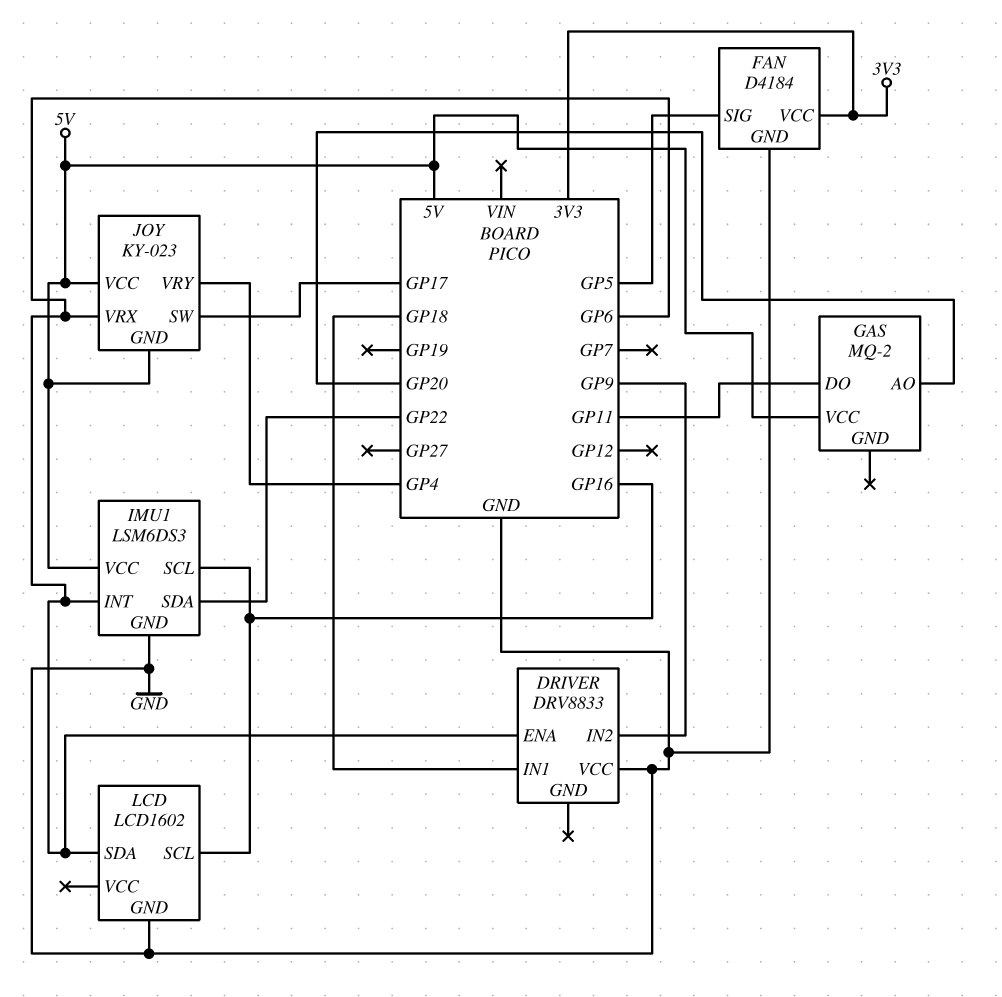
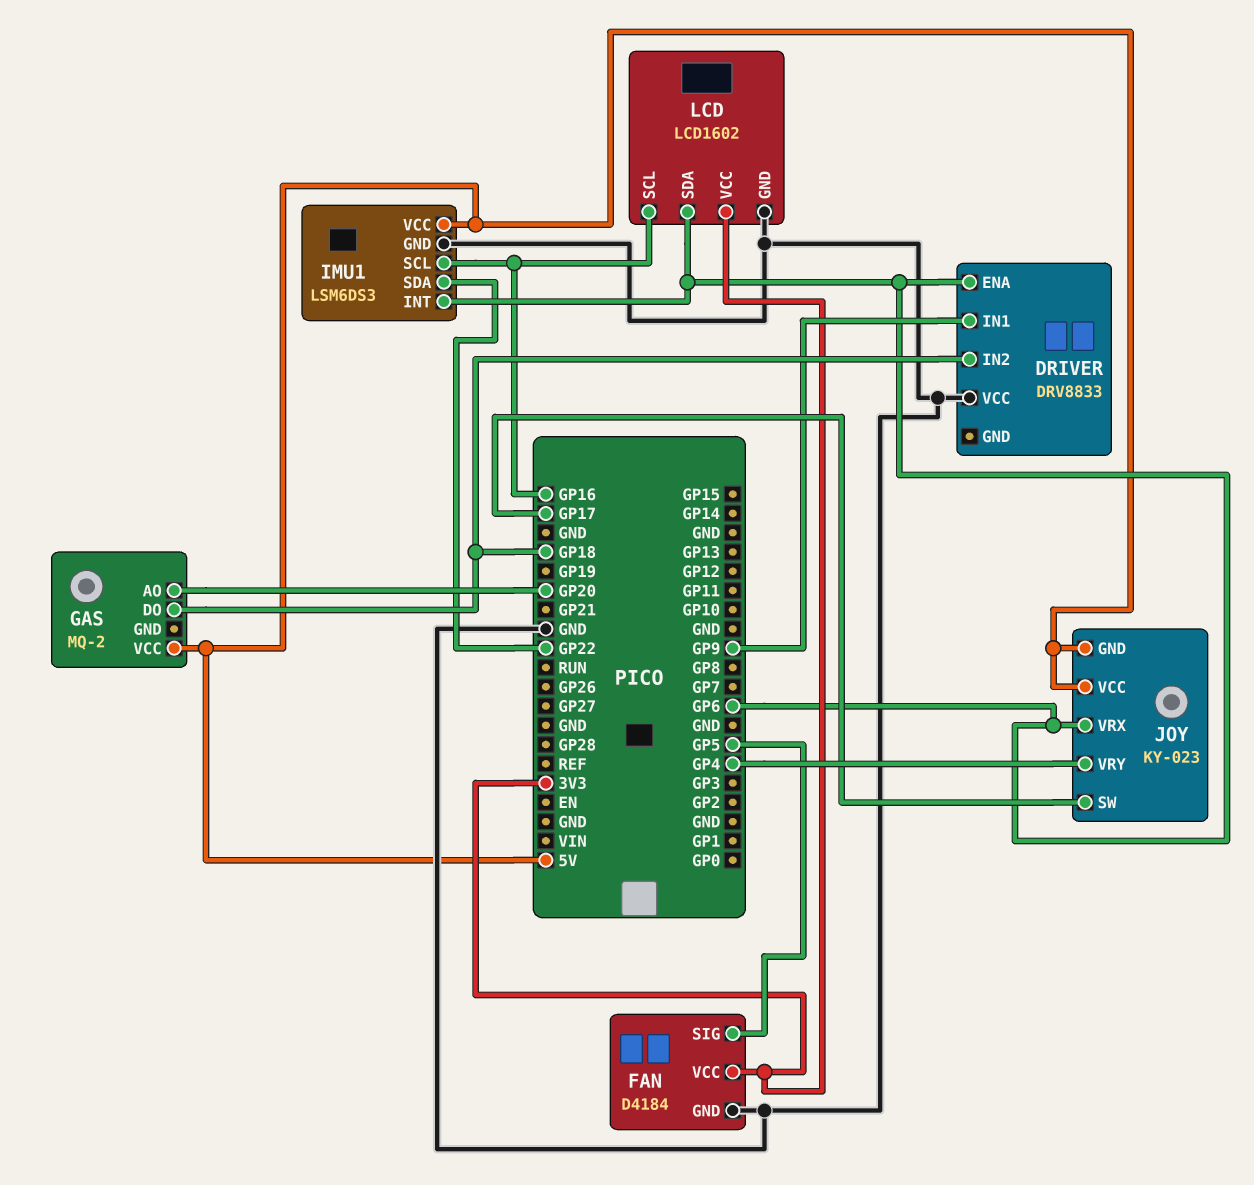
DRIVER pin IN1: GP18 -> GP9
DRIVER pin IN2: GP9 -> GP18
GAS pin DO: GP11 -> GP18
LCD pin VCC: none -> 3V3

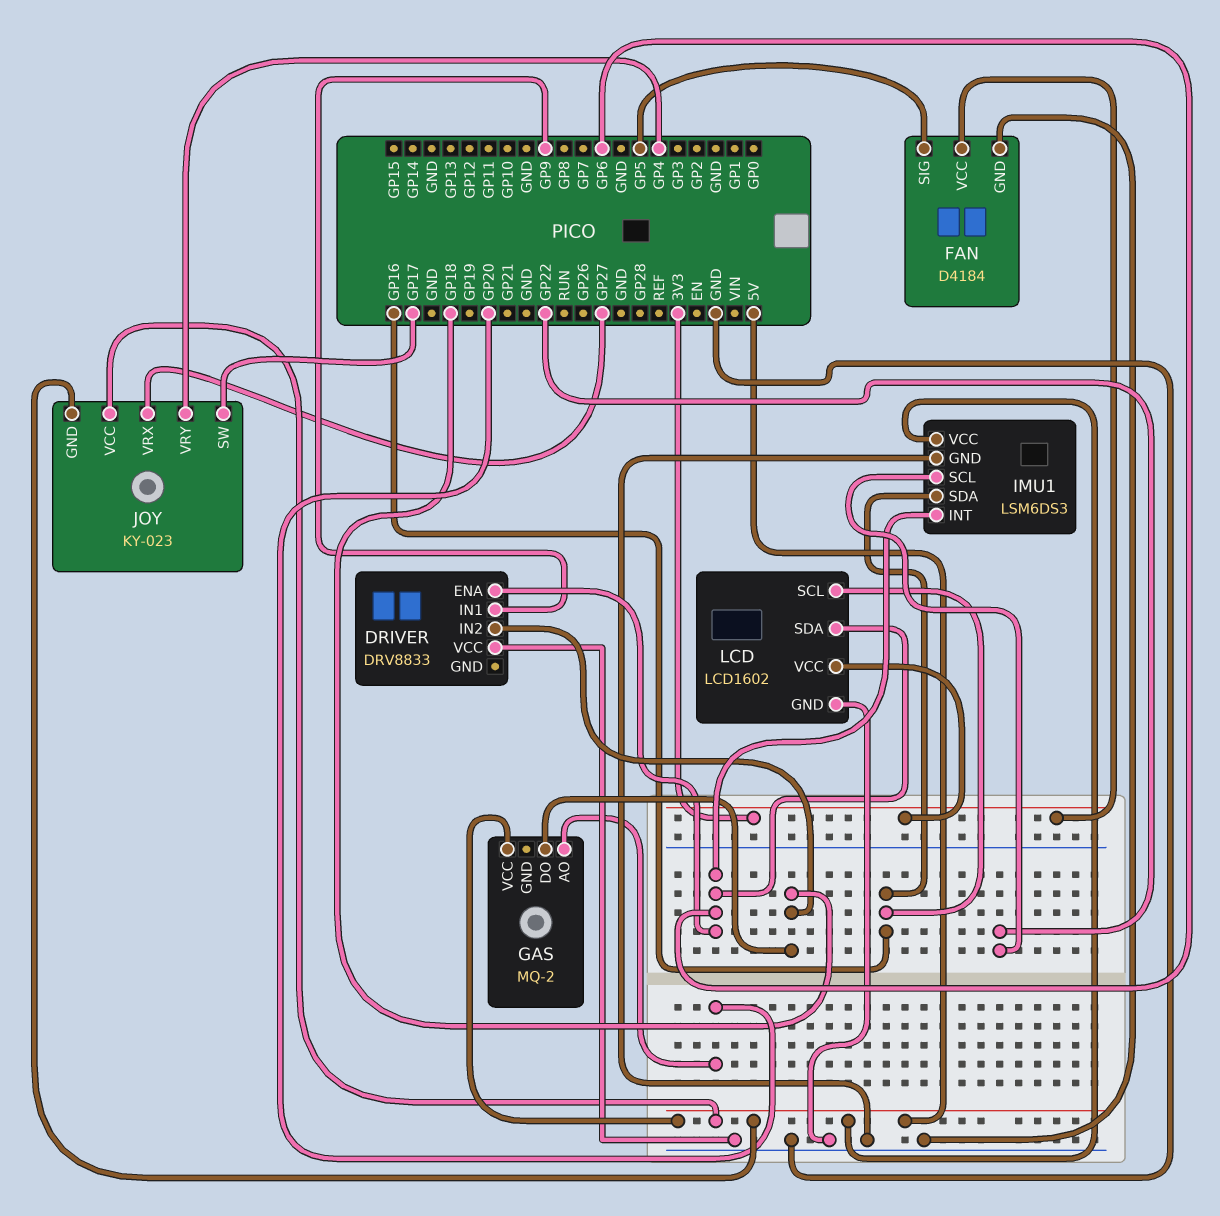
IMU1 pin SCL: GP16 -> GP22
IMU1 pin SDA: GP22 -> GP16
JOY pin VRX: GP6 -> GP27

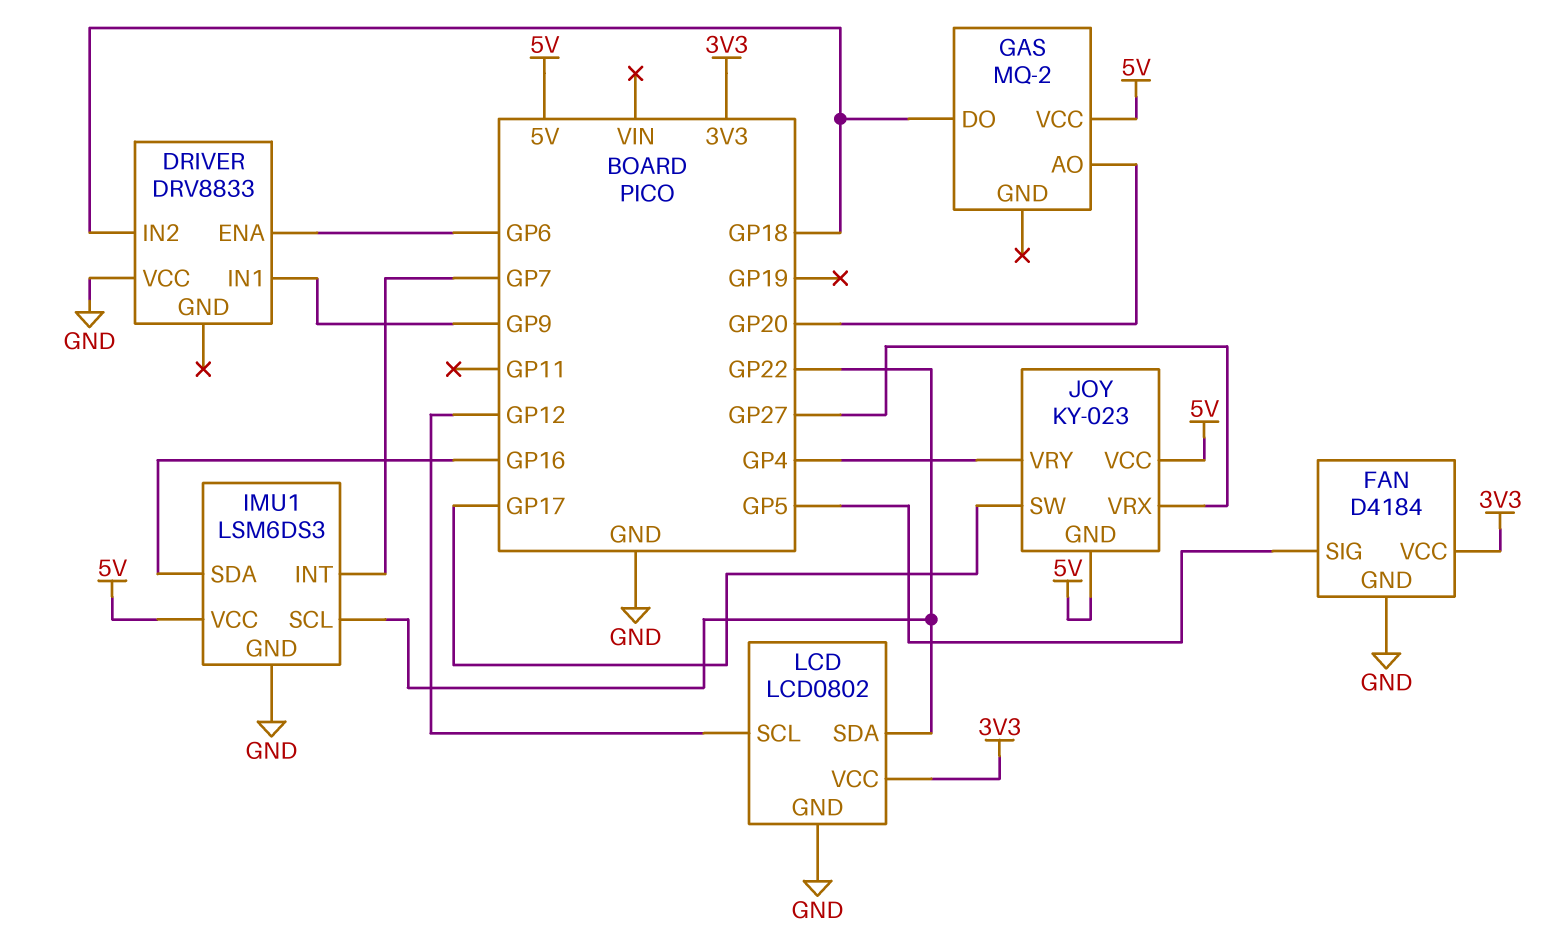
IMU1 pin INT: GP6 -> GP7
LCD: LCD1602 -> LCD0802
LCD pin SCL: GP16 -> GP12
LCD pin SDA: GP6 -> GP22

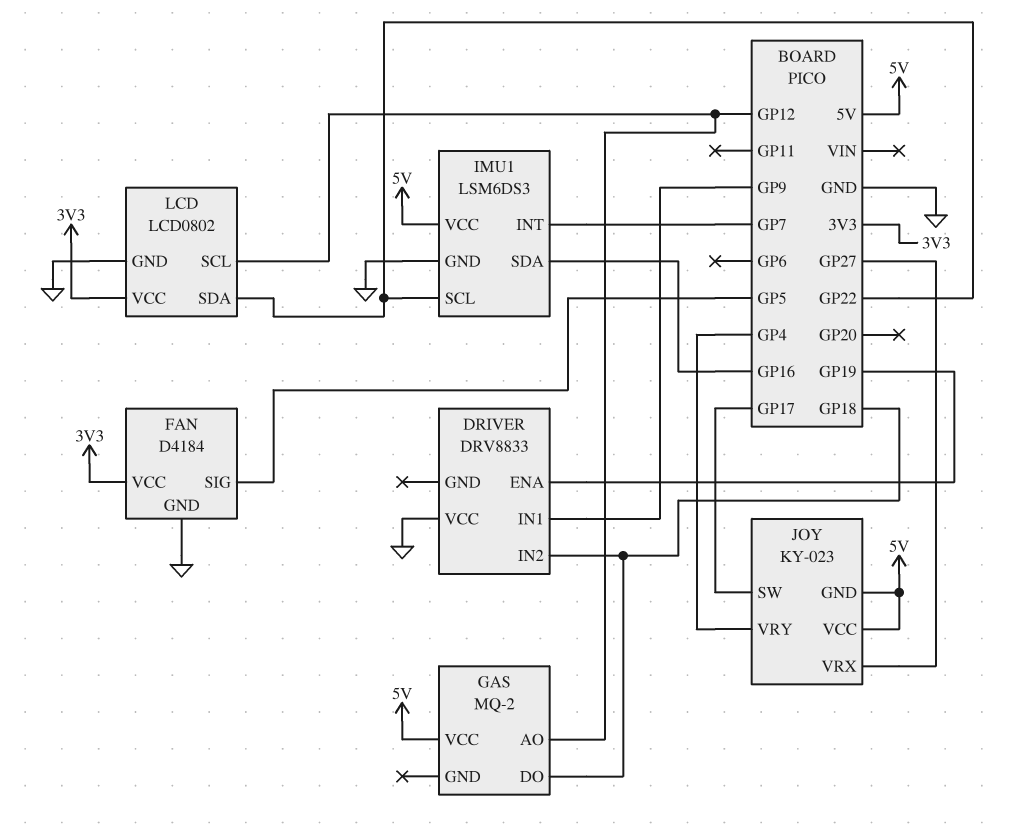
DRIVER pin ENA: GP6 -> GP19
GAS pin AO: GP20 -> GP12

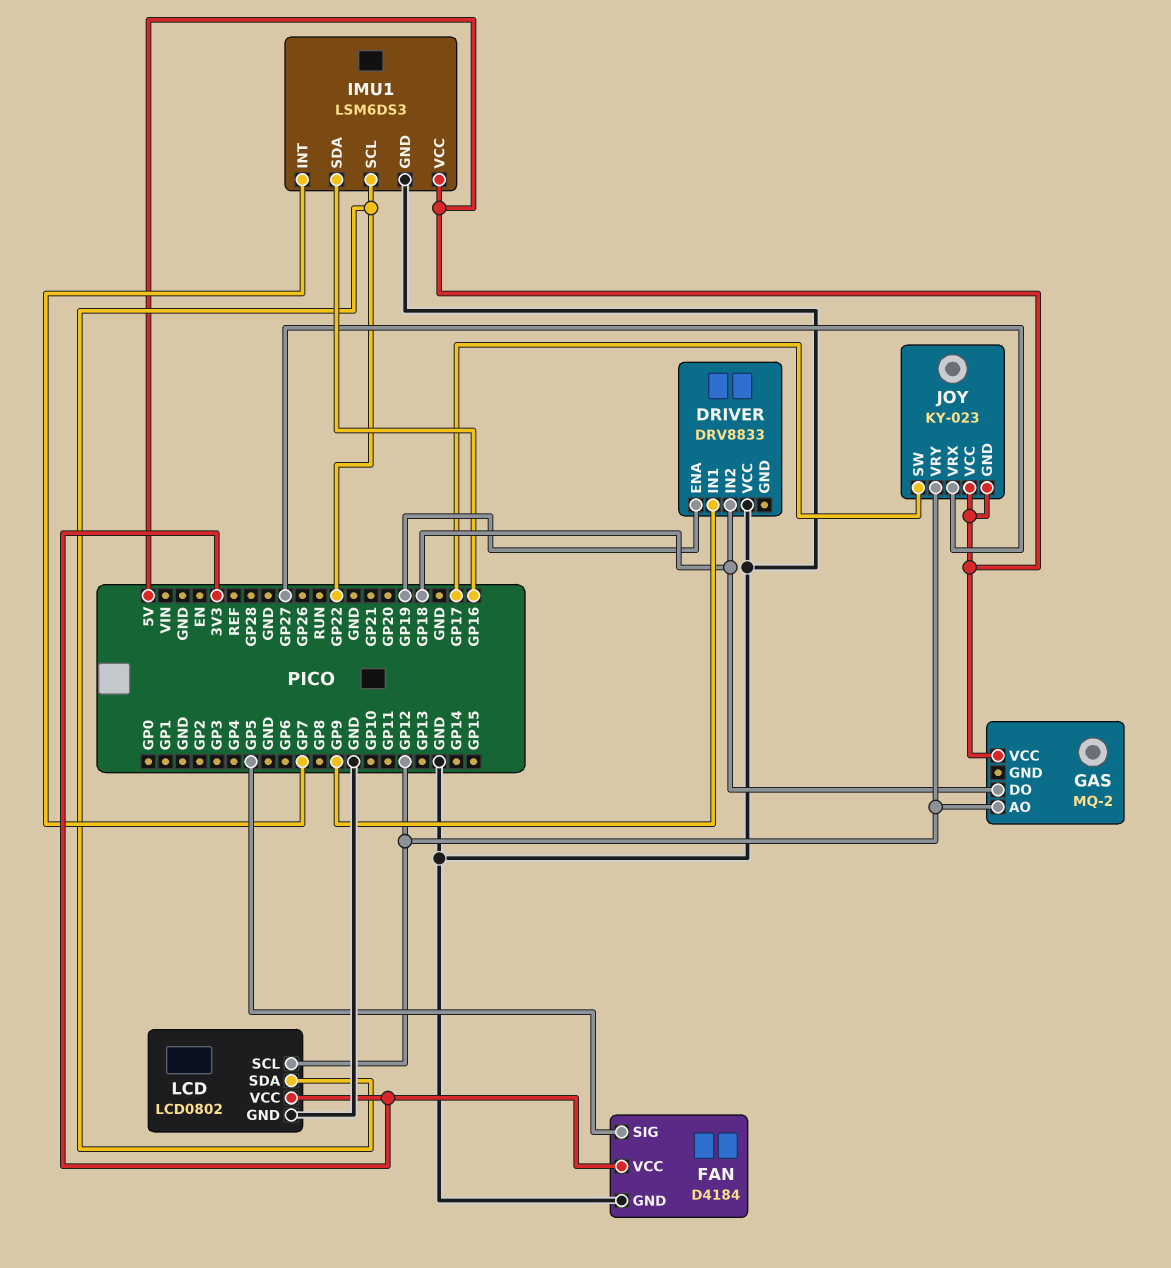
JOY pin VRY: GP4 -> GP12

